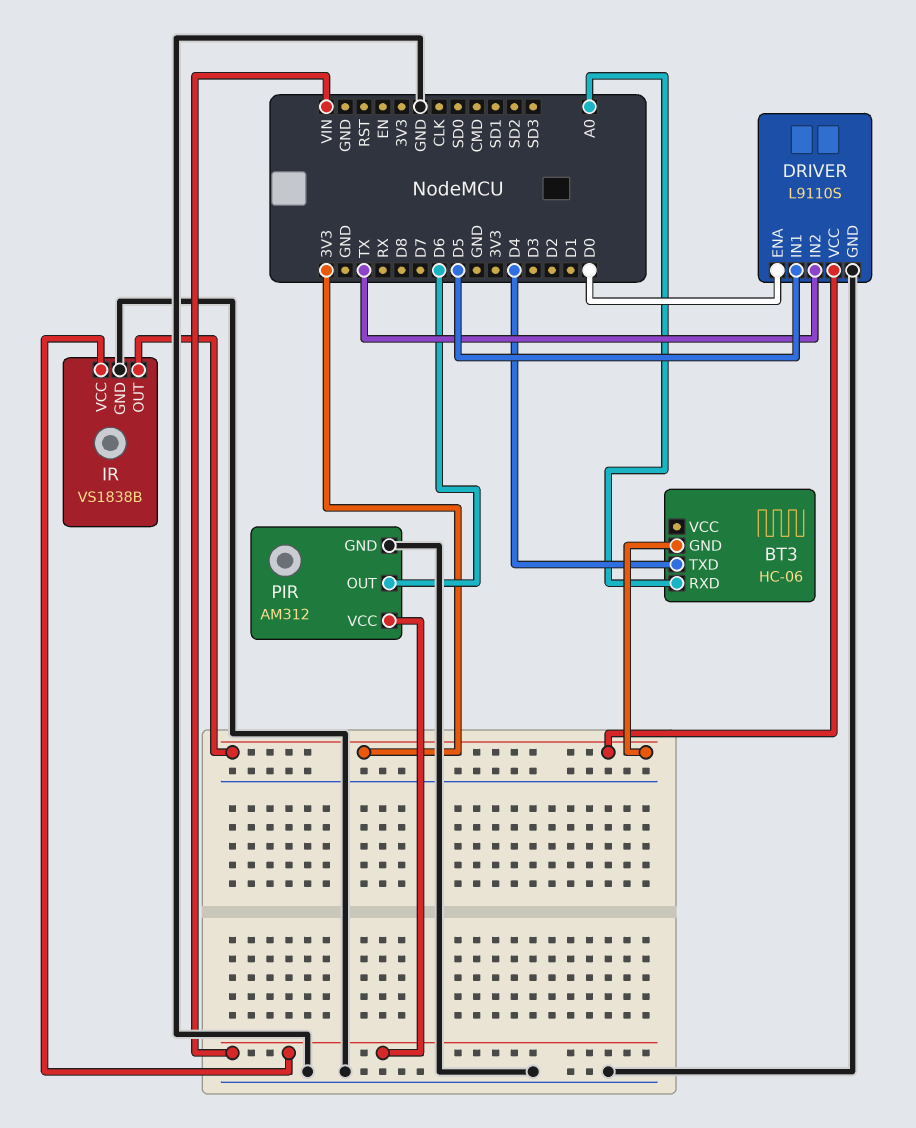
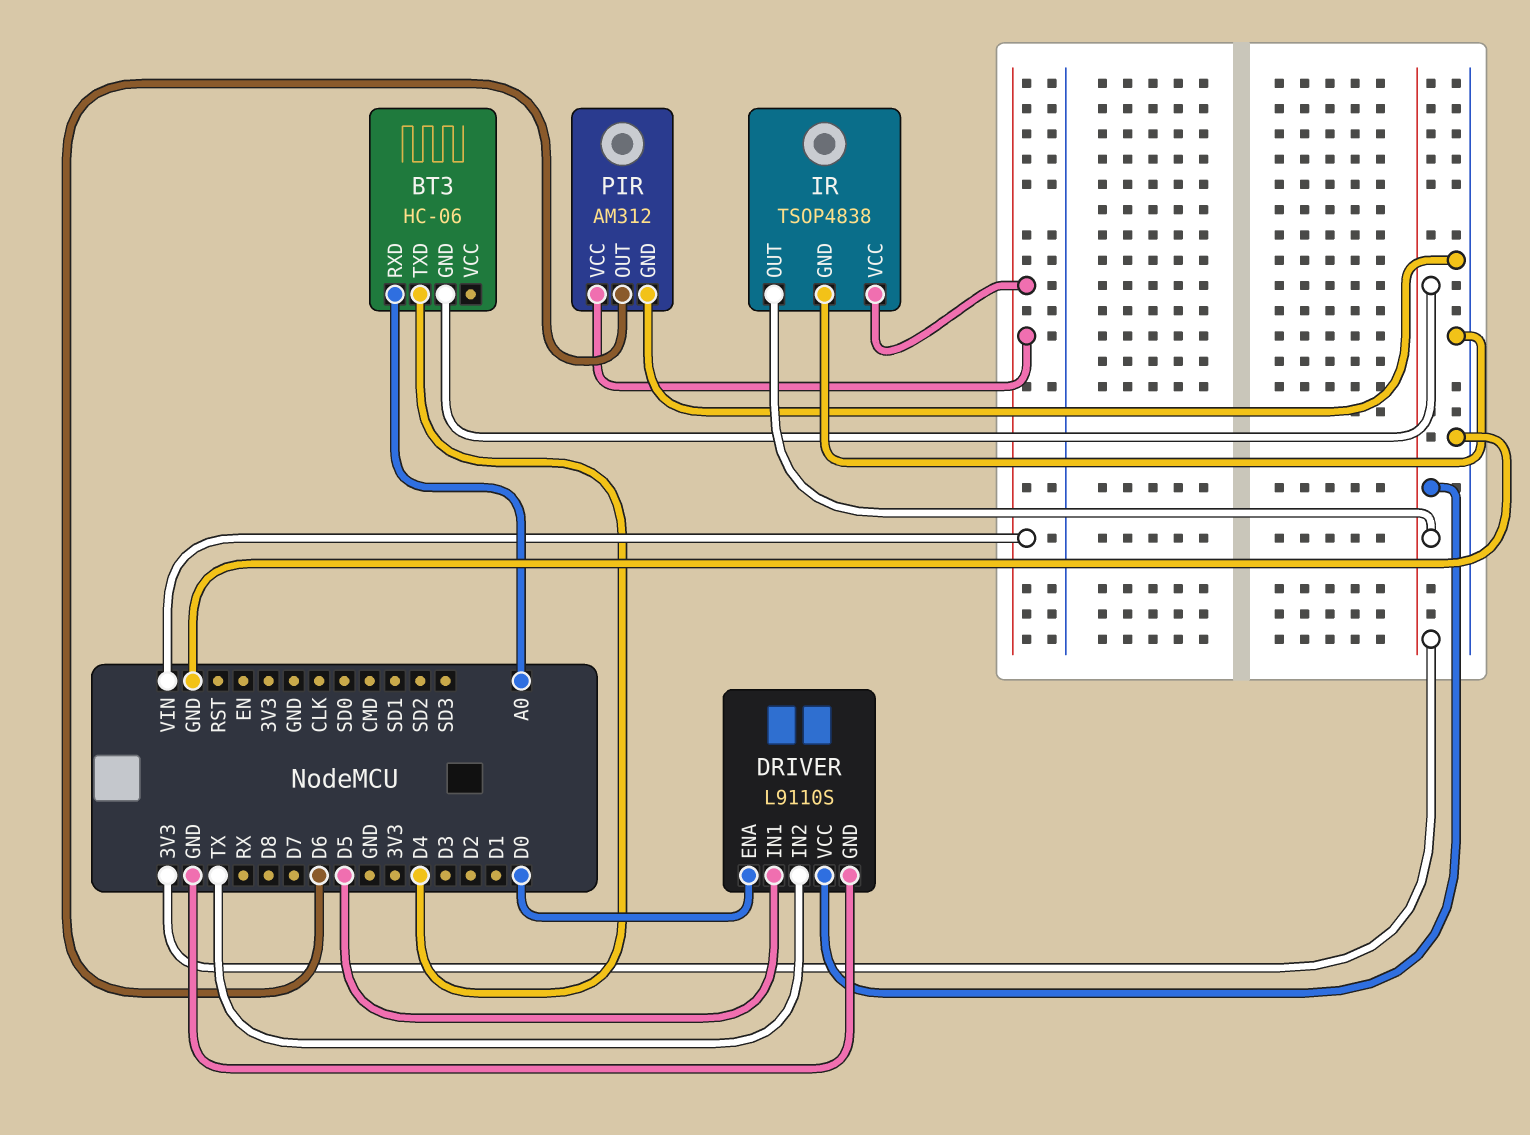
IR: VS1838B -> TSOP4838

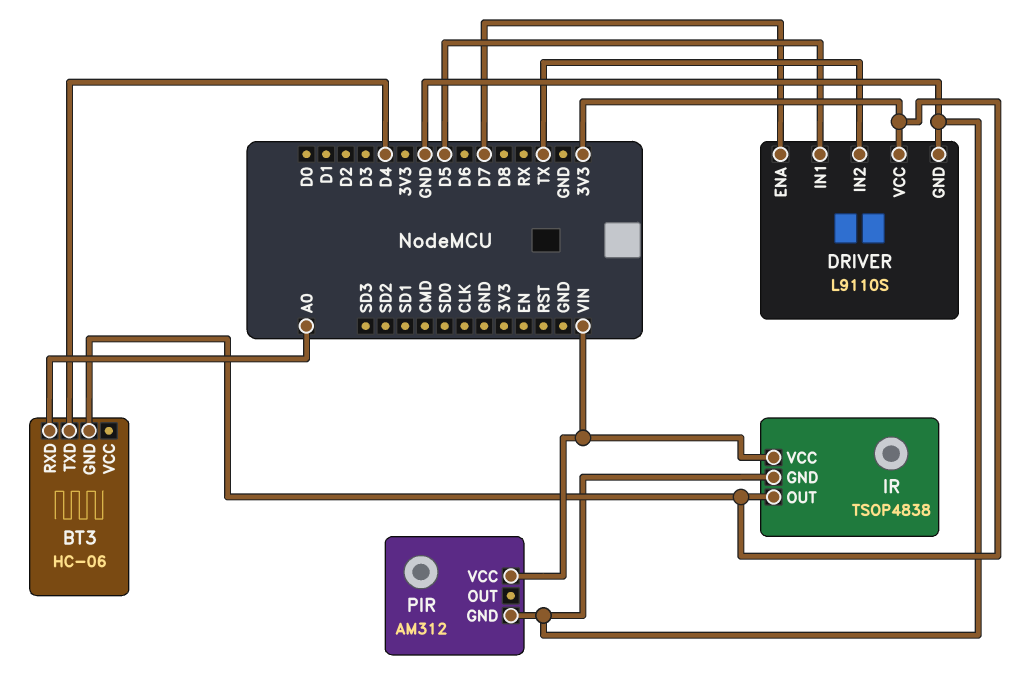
DRIVER pin ENA: D0 -> D7
PIR pin OUT: D6 -> none

